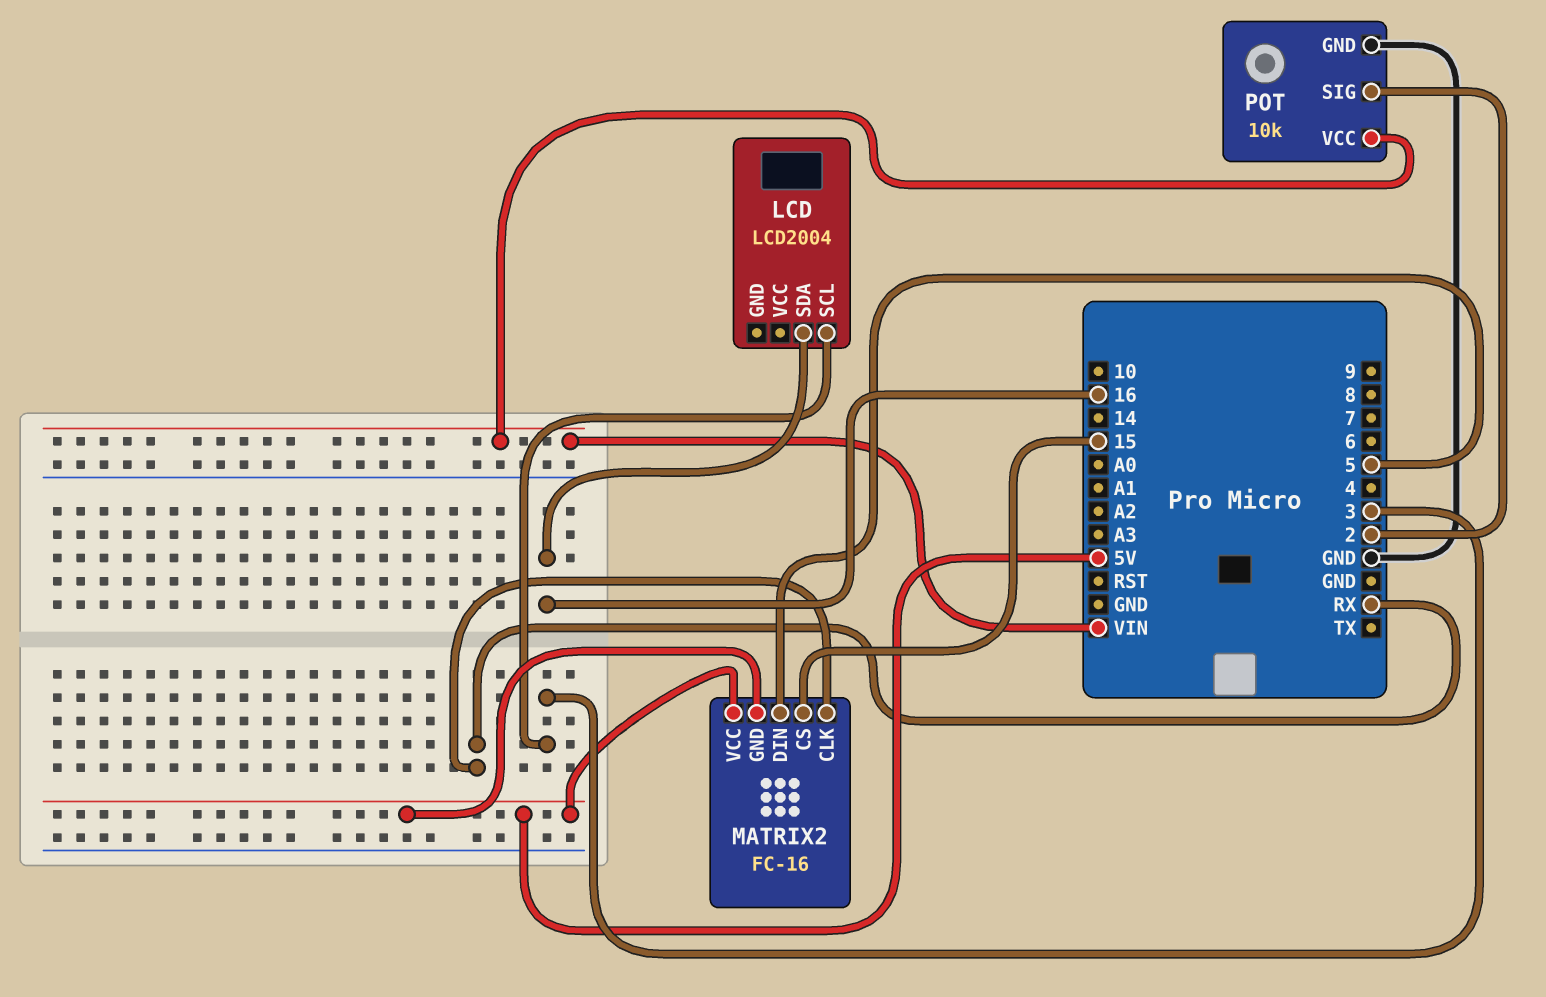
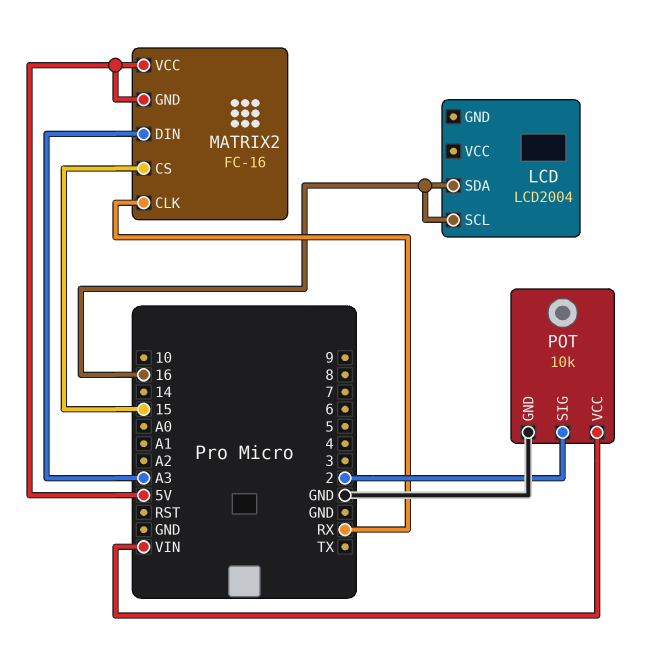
LCD pin SCL: 3 -> 16
MATRIX2 pin DIN: 5 -> A3

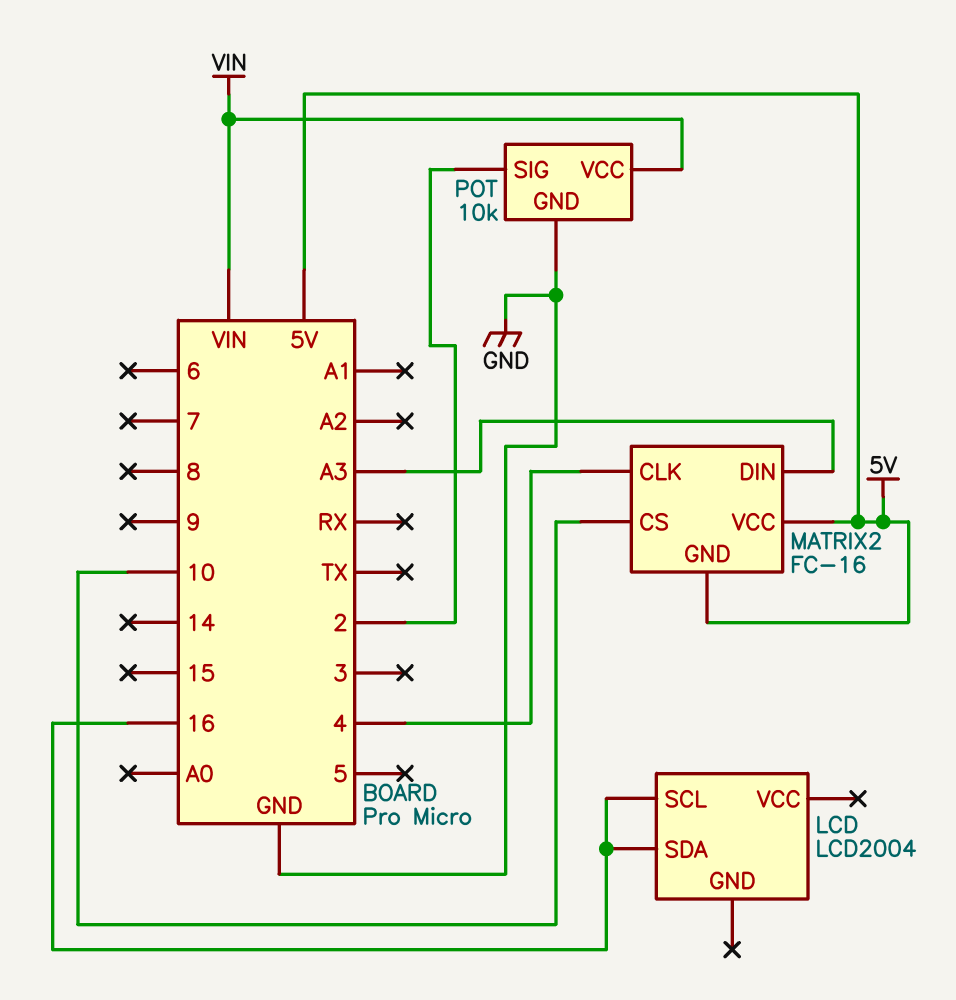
MATRIX2 pin CLK: RX -> 4
MATRIX2 pin CS: 15 -> 10

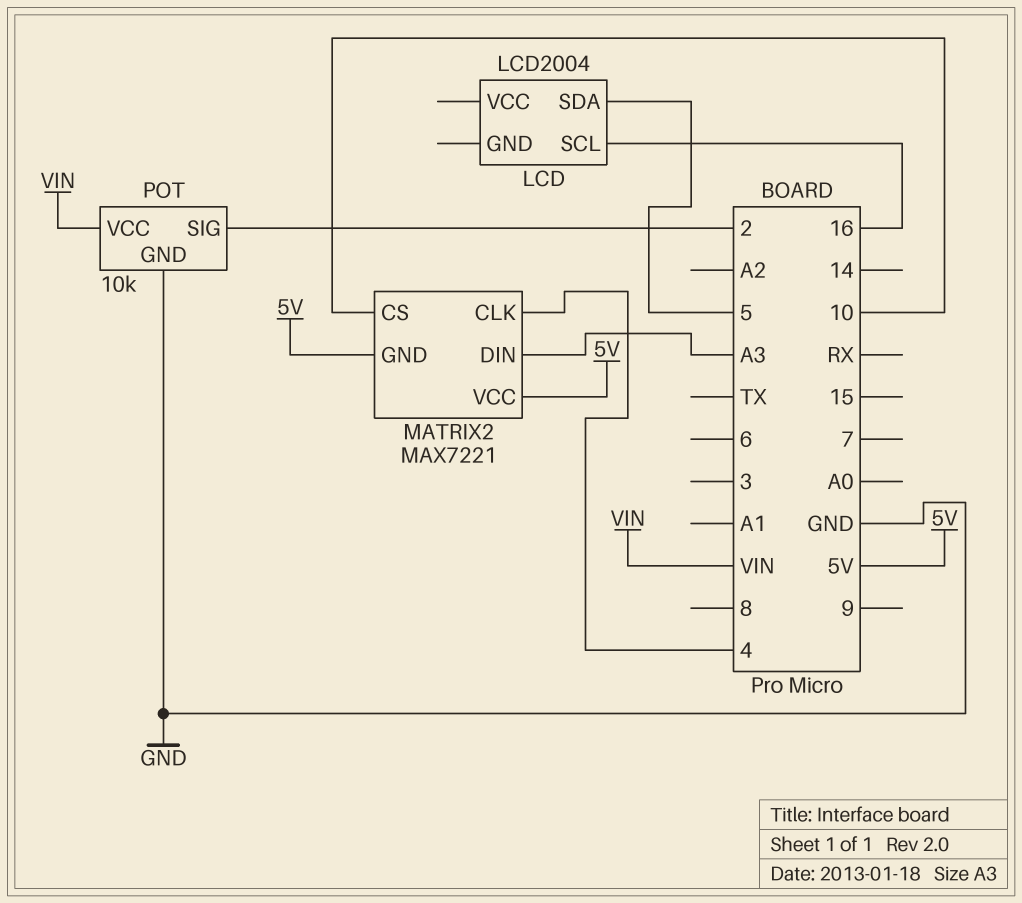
LCD pin SDA: 16 -> 5
MATRIX2: FC-16 -> MAX7221

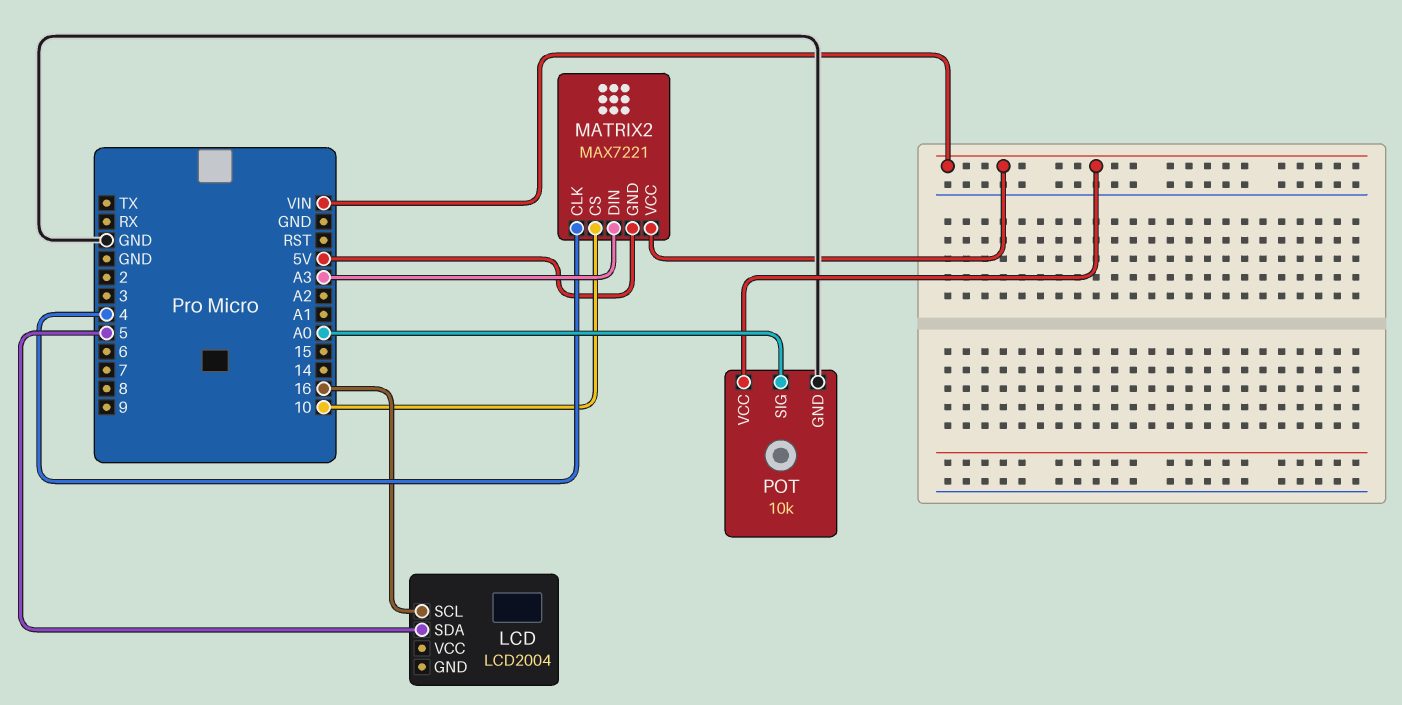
MATRIX2 pin VCC: 5V -> VIN
POT pin SIG: 2 -> A0

